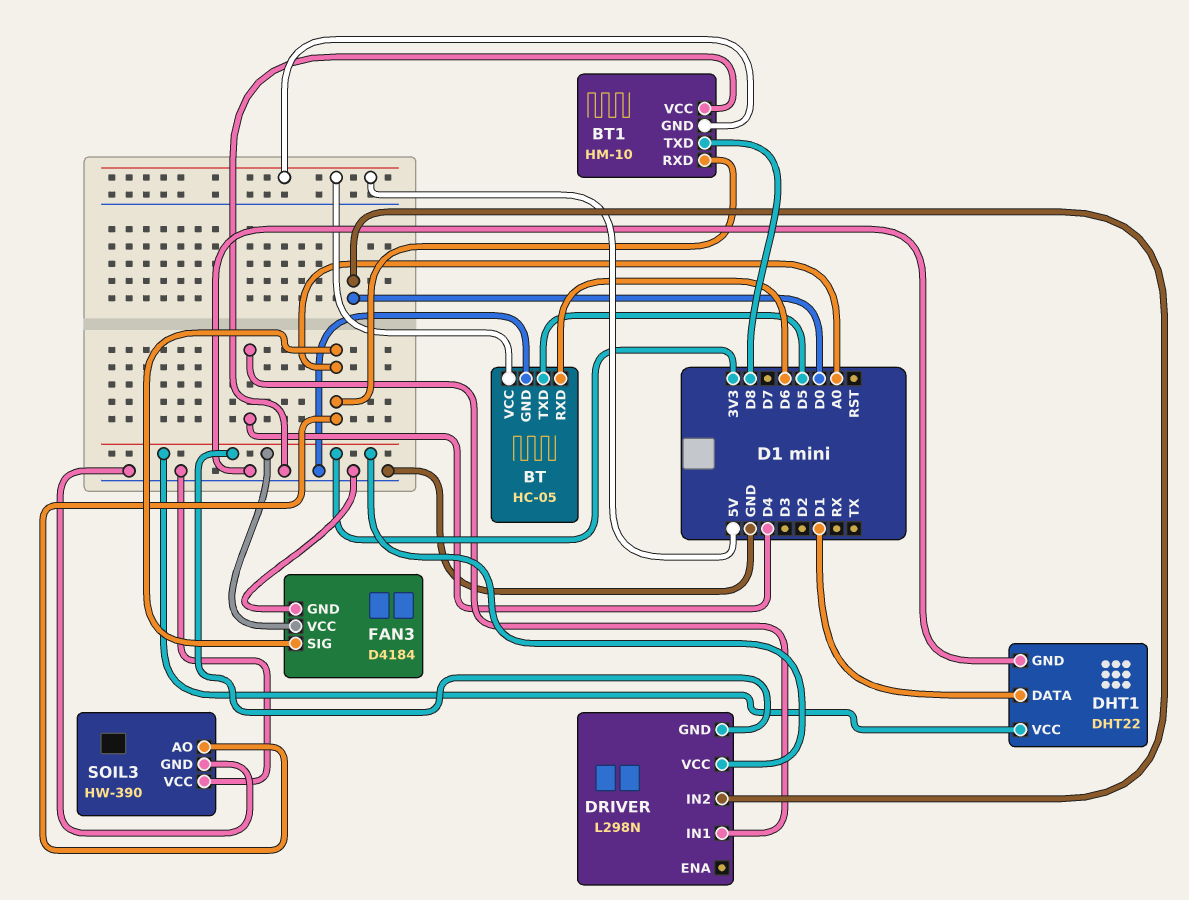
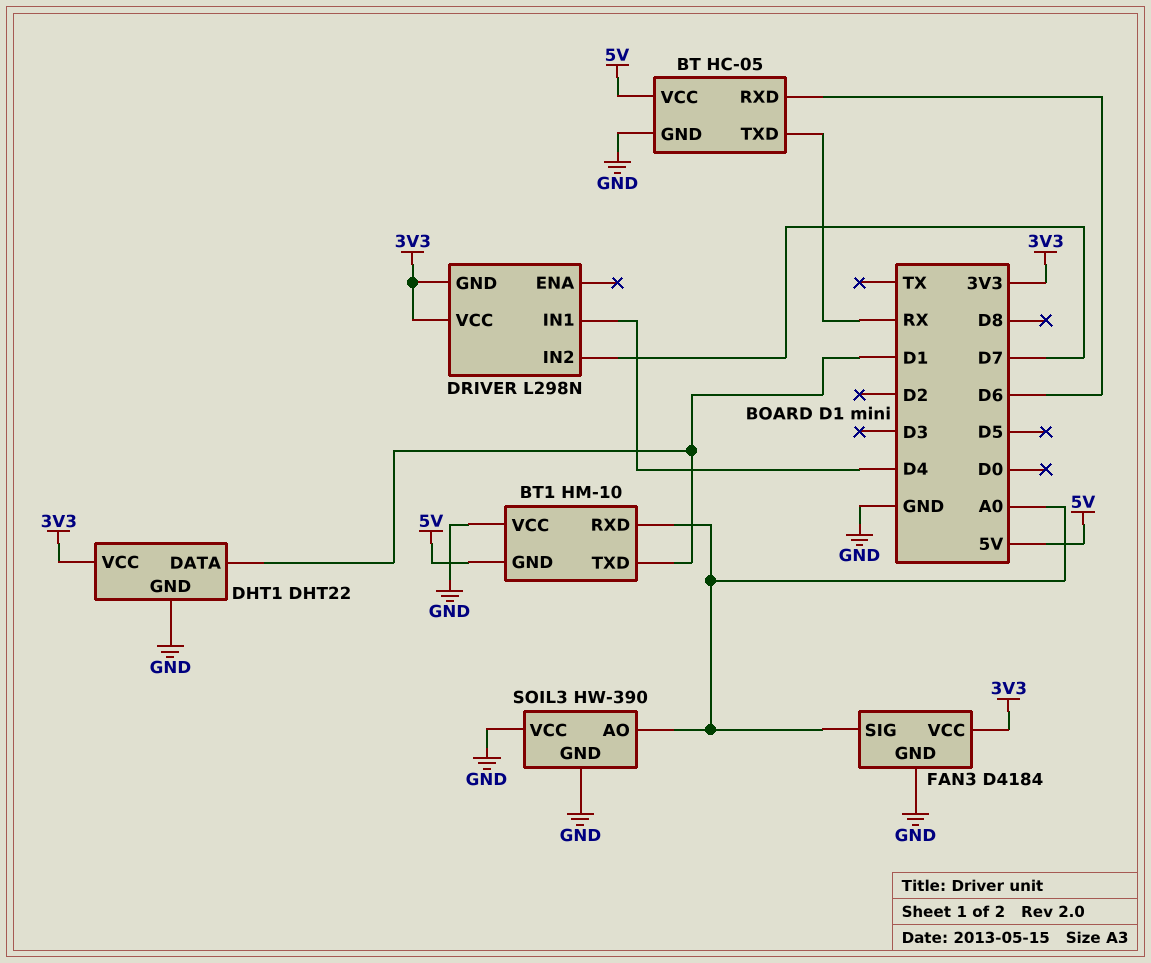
BT pin TXD: D5 -> RX
BT1 pin TXD: D8 -> D1
DRIVER pin IN2: D0 -> D7

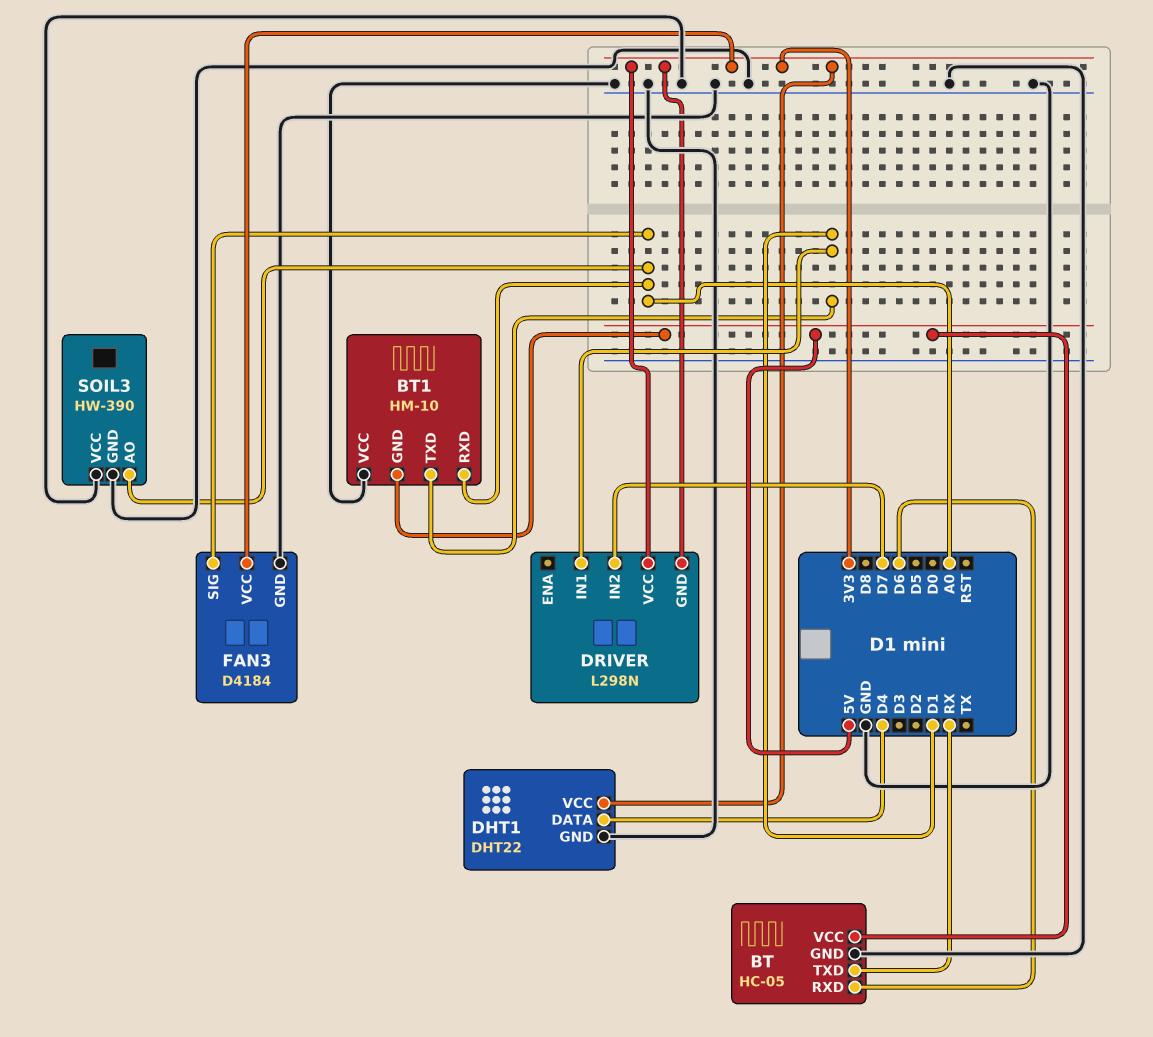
DHT1 pin DATA: D1 -> D4
DRIVER pin IN1: D4 -> D1

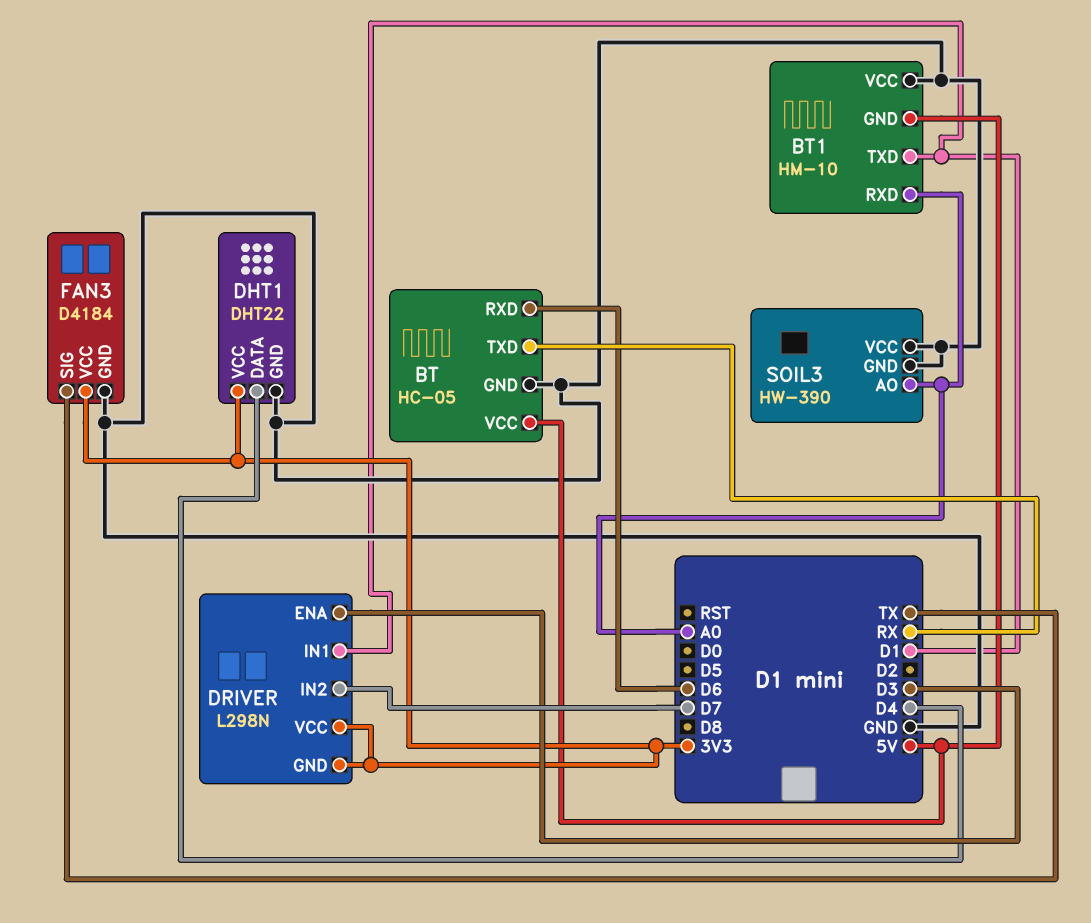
DRIVER pin ENA: none -> D3
FAN3 pin SIG: A0 -> TX

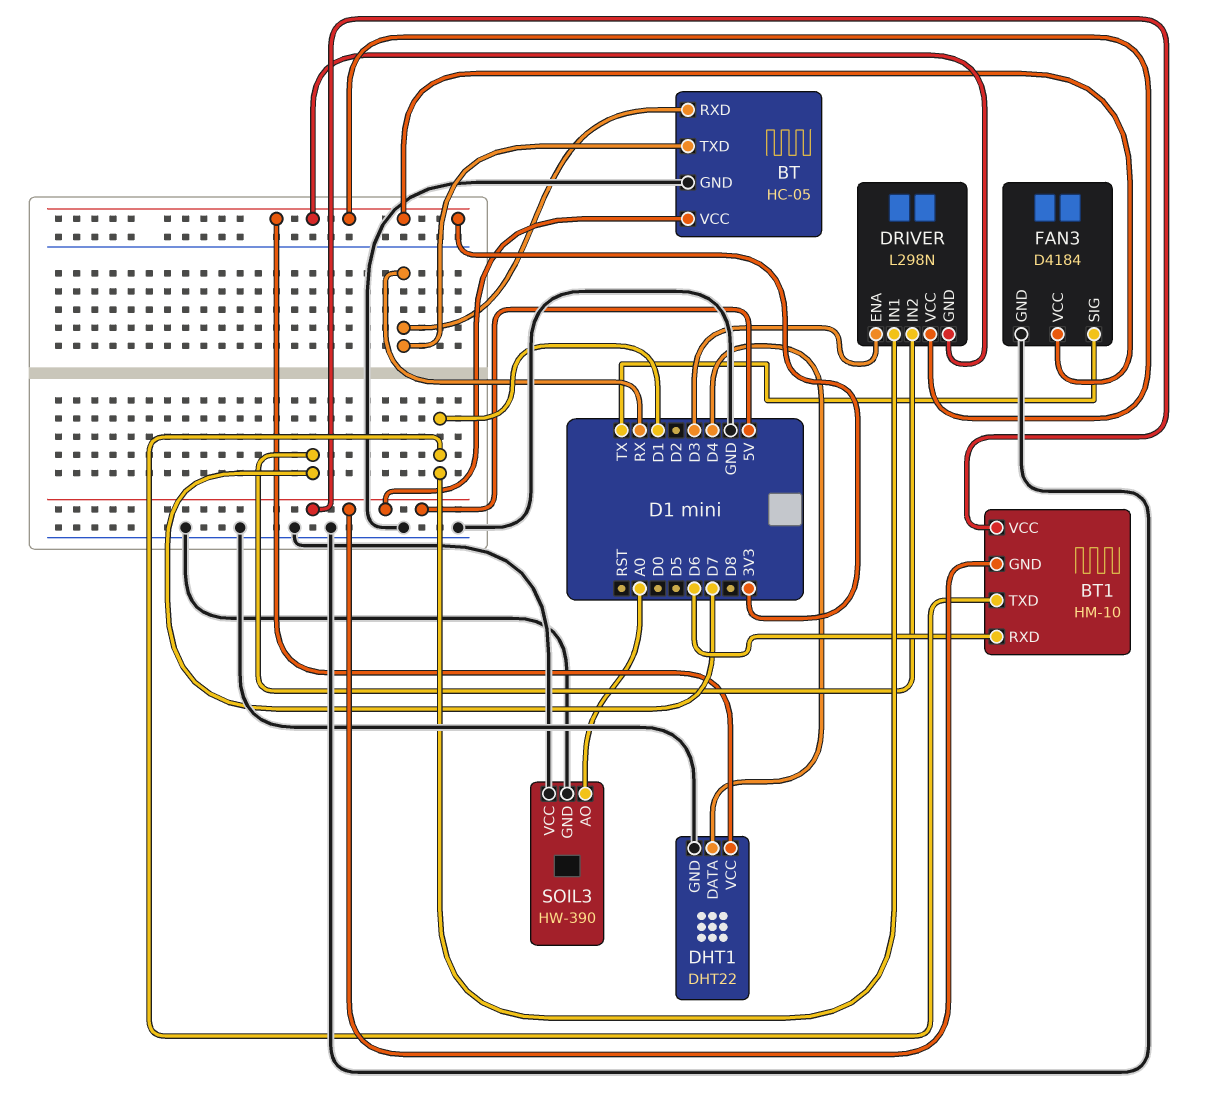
BT pin RXD: D6 -> RX
BT1 pin RXD: A0 -> D6
BT1 pin VCC: GND -> 5V

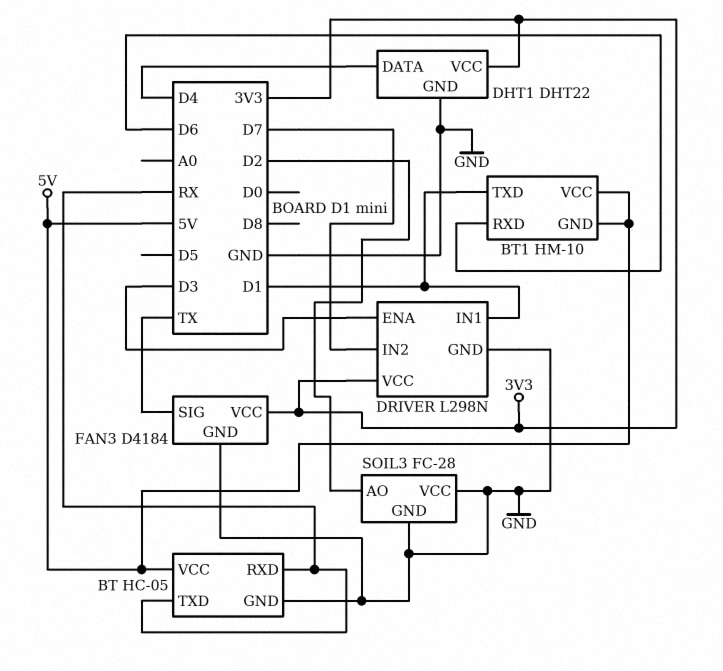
DRIVER pin GND: 3V3 -> GND
SOIL3: HW-390 -> FC-28
SOIL3 pin AO: A0 -> D2

